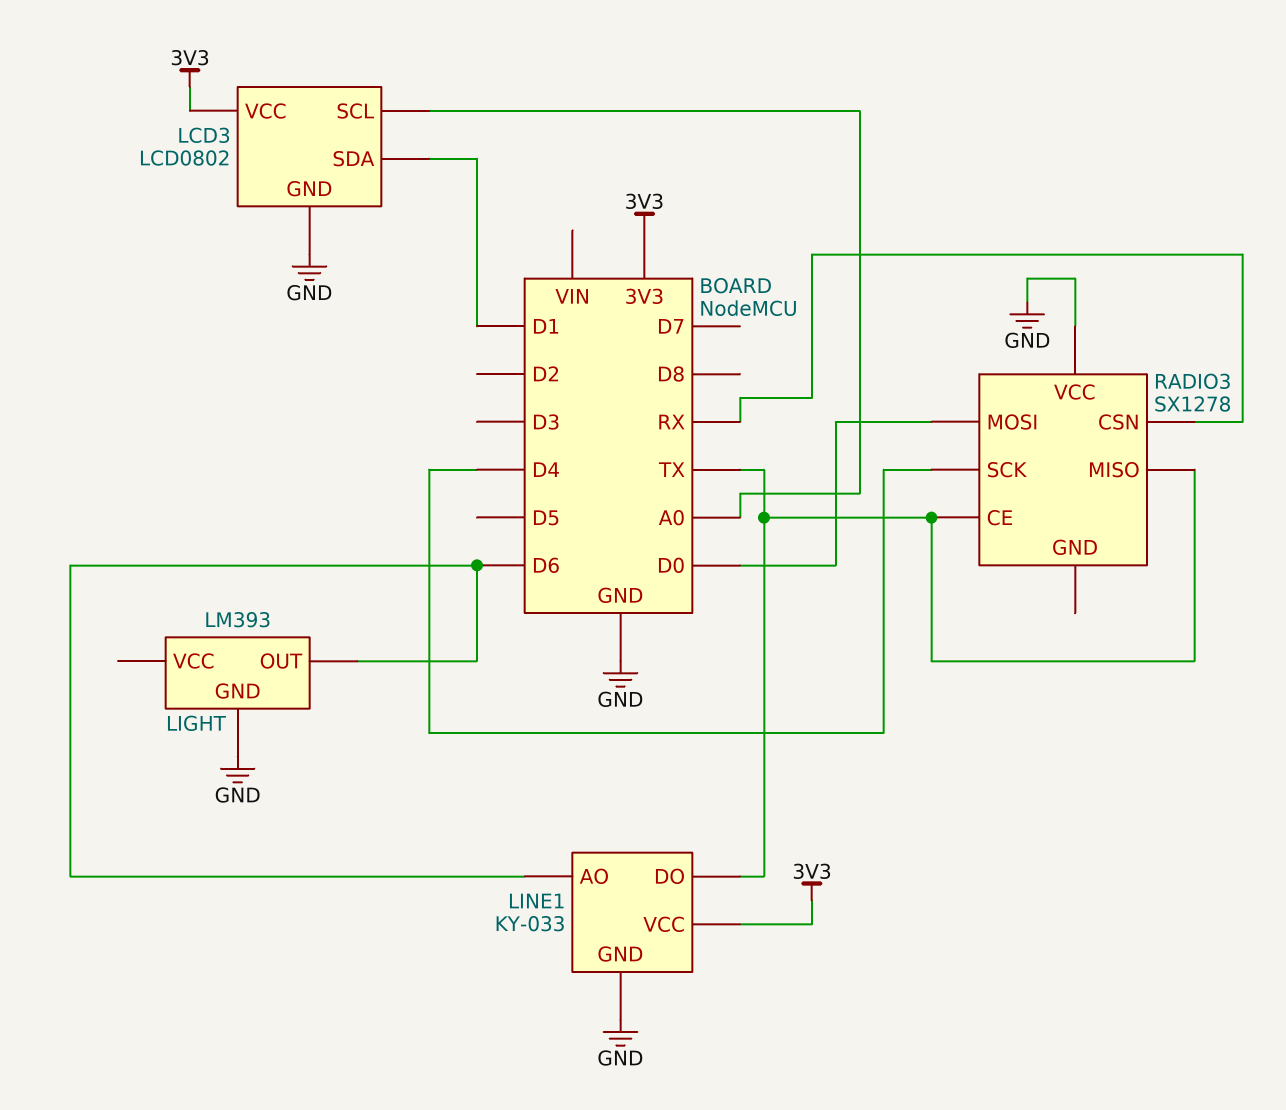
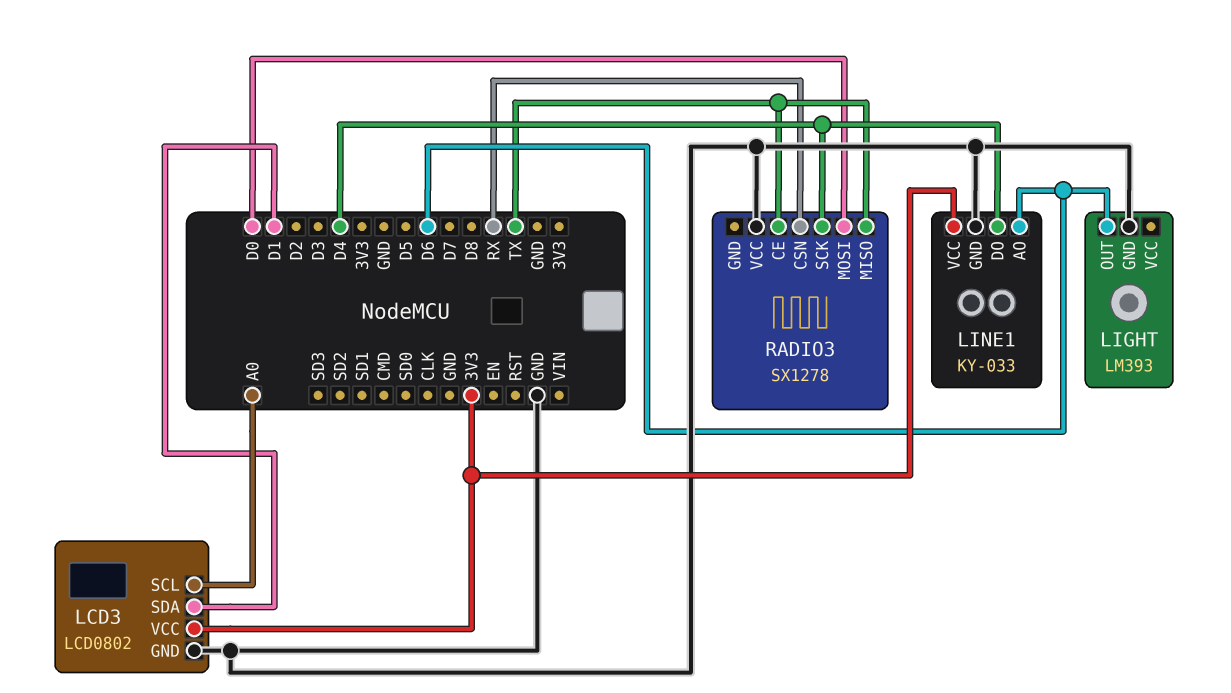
LINE1 pin DO: TX -> D4

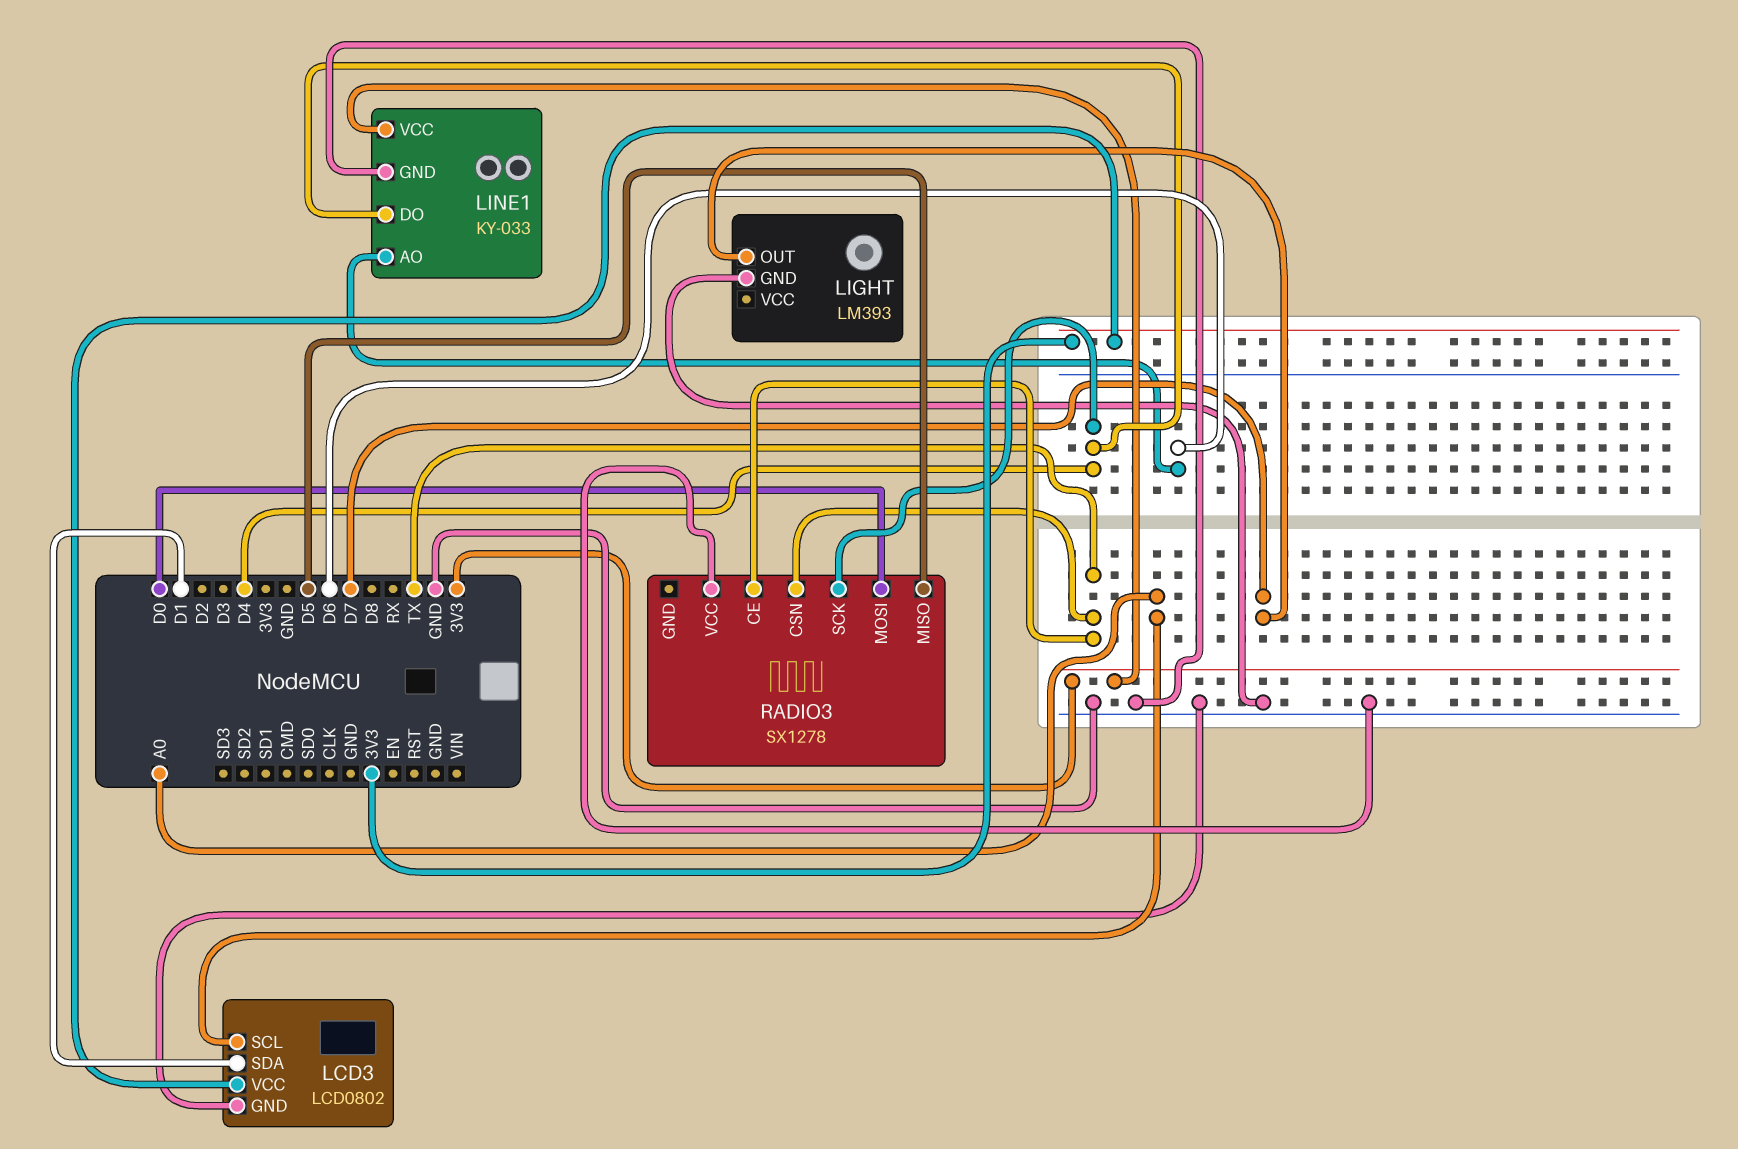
LIGHT pin OUT: D6 -> D7
RADIO3 pin CSN: RX -> TX
RADIO3 pin MISO: TX -> D5

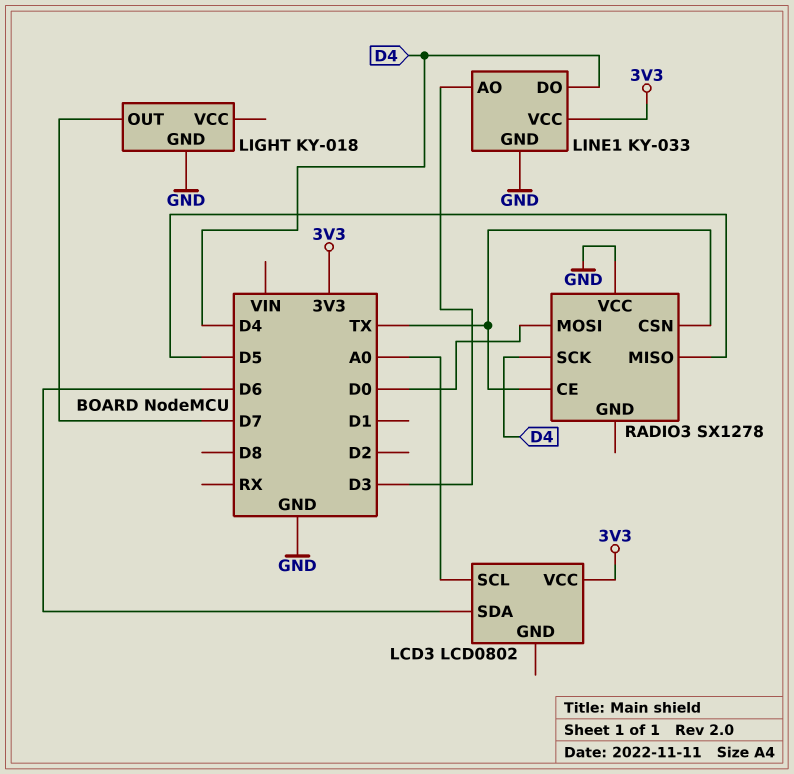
LCD3 pin GND: GND -> none
LCD3 pin SDA: D1 -> D6
LIGHT: LM393 -> KY-018
LINE1 pin AO: D6 -> D3

